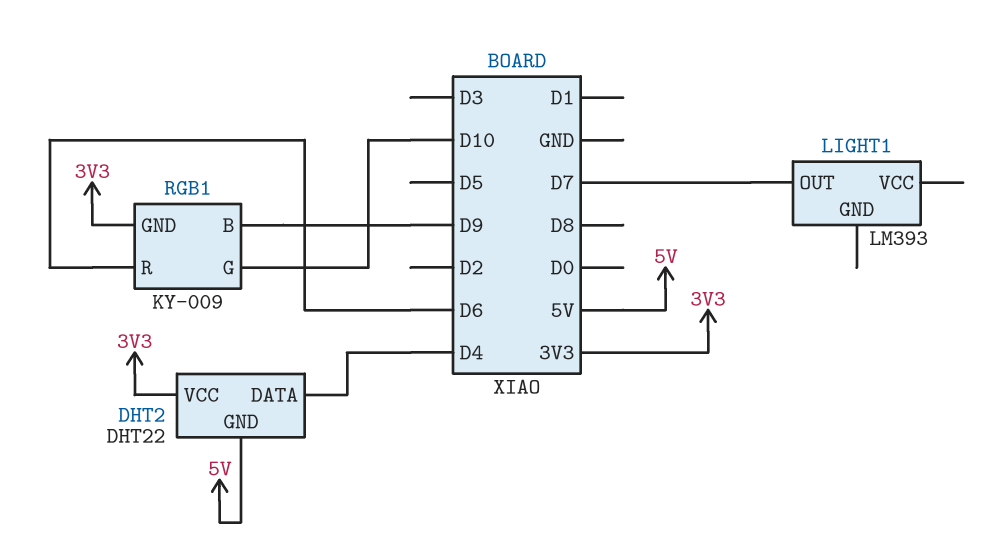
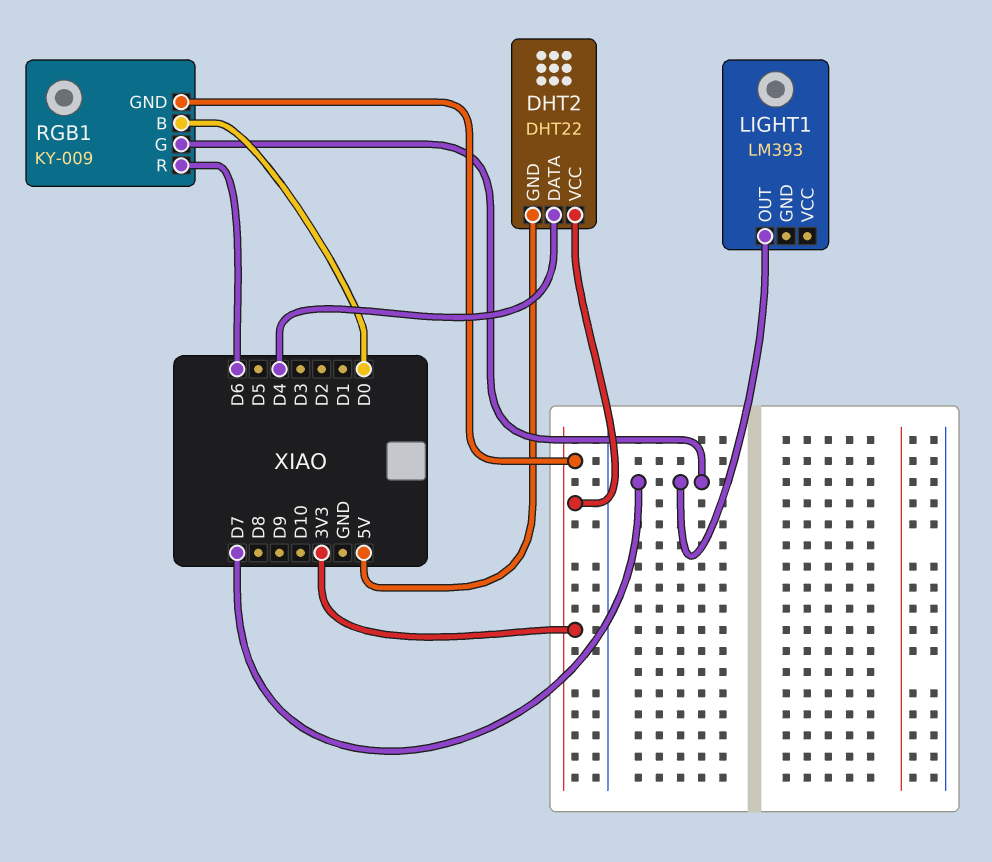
RGB1 pin B: D9 -> D0
RGB1 pin G: D10 -> D7

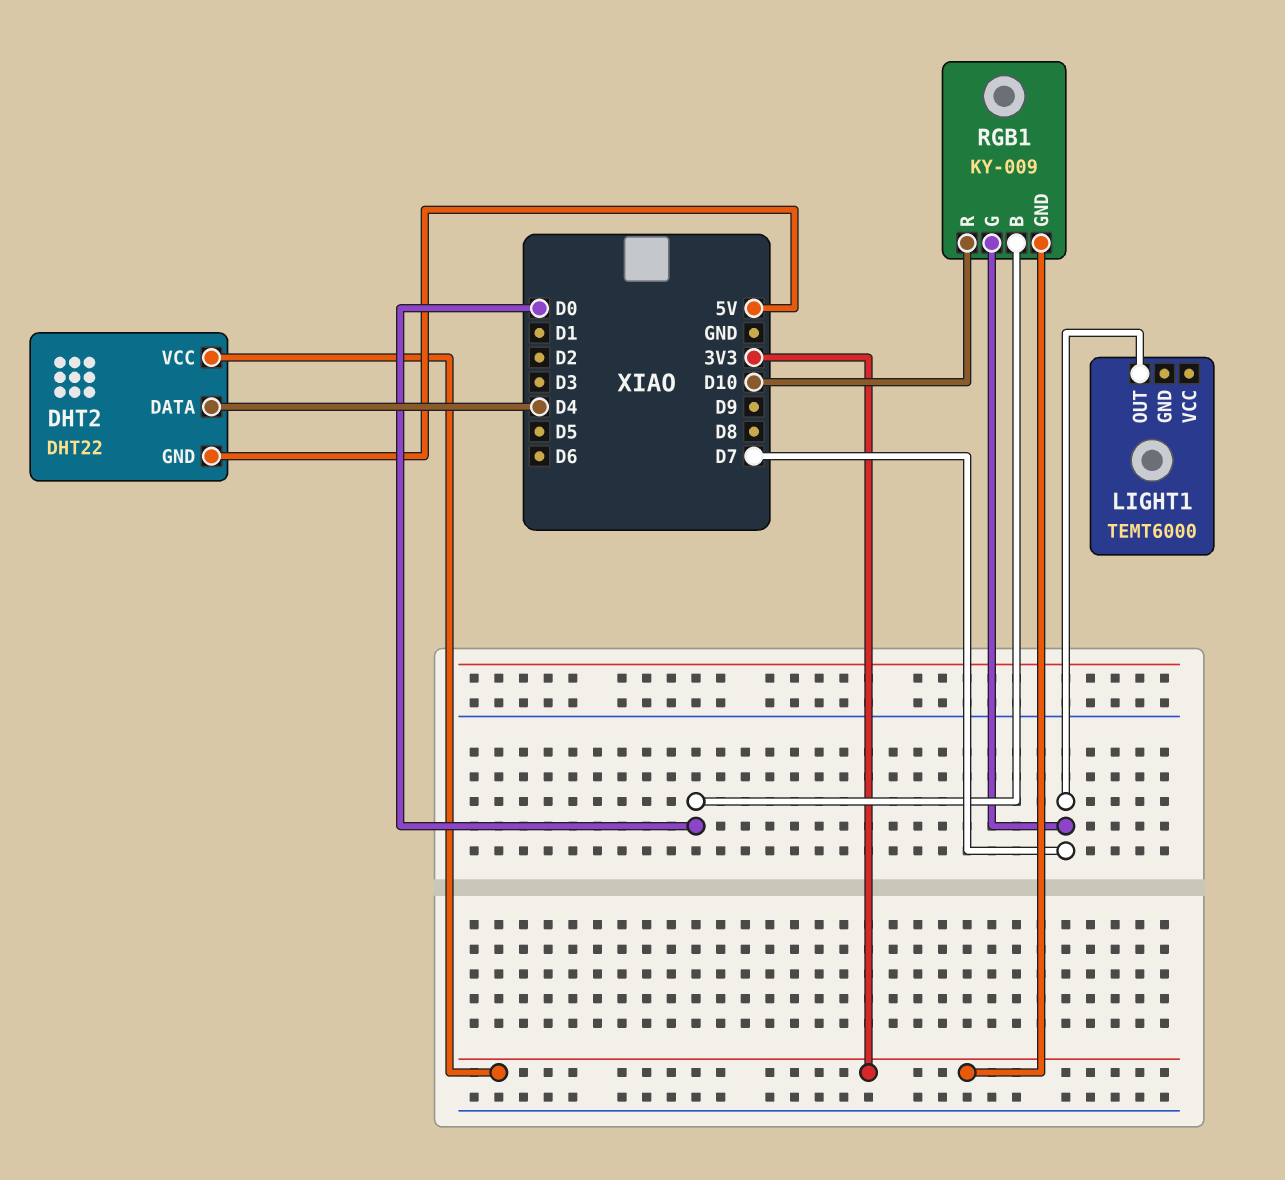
LIGHT1: LM393 -> TEMT6000
RGB1 pin R: D6 -> D10

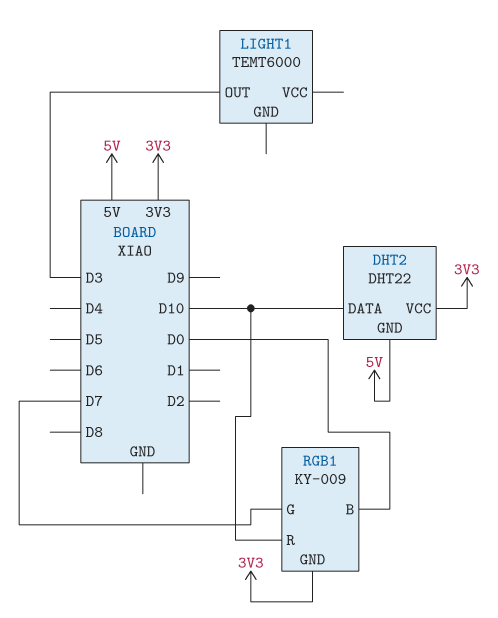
DHT2 pin DATA: D4 -> D10
LIGHT1 pin OUT: D7 -> D3

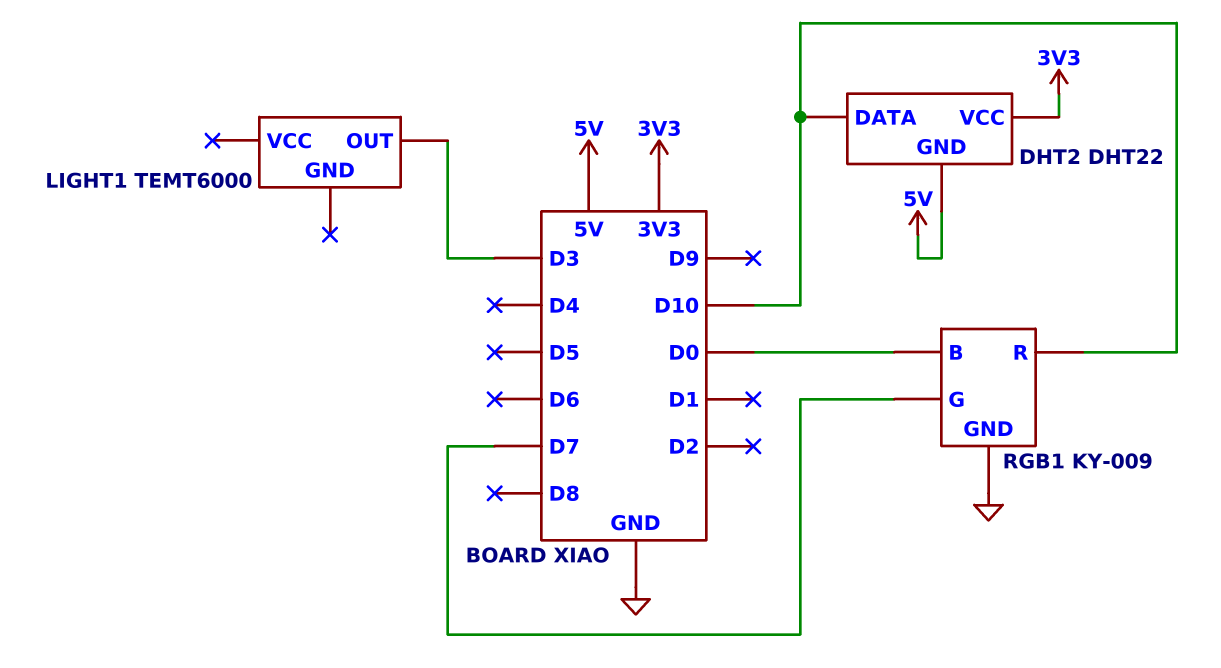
RGB1 pin GND: 3V3 -> GND

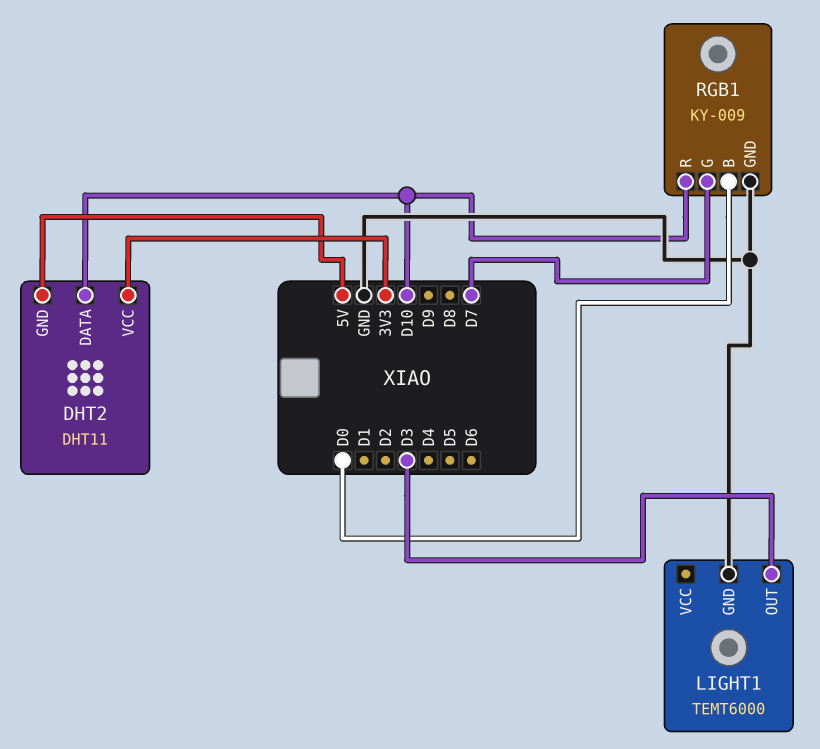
DHT2: DHT22 -> DHT11
LIGHT1 pin GND: none -> GND

